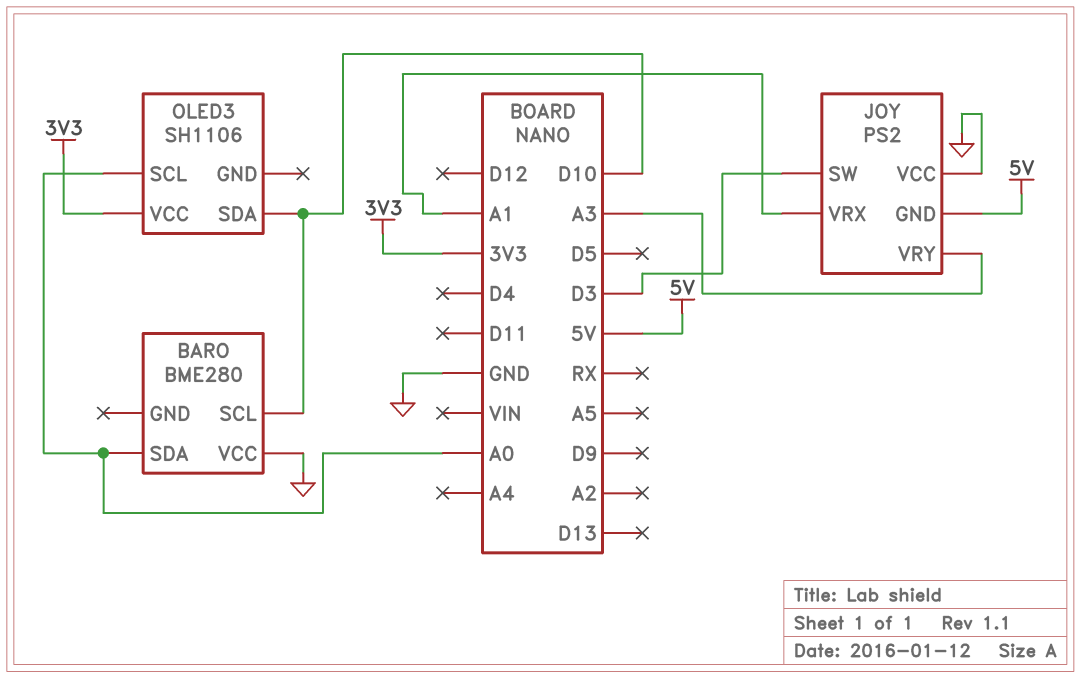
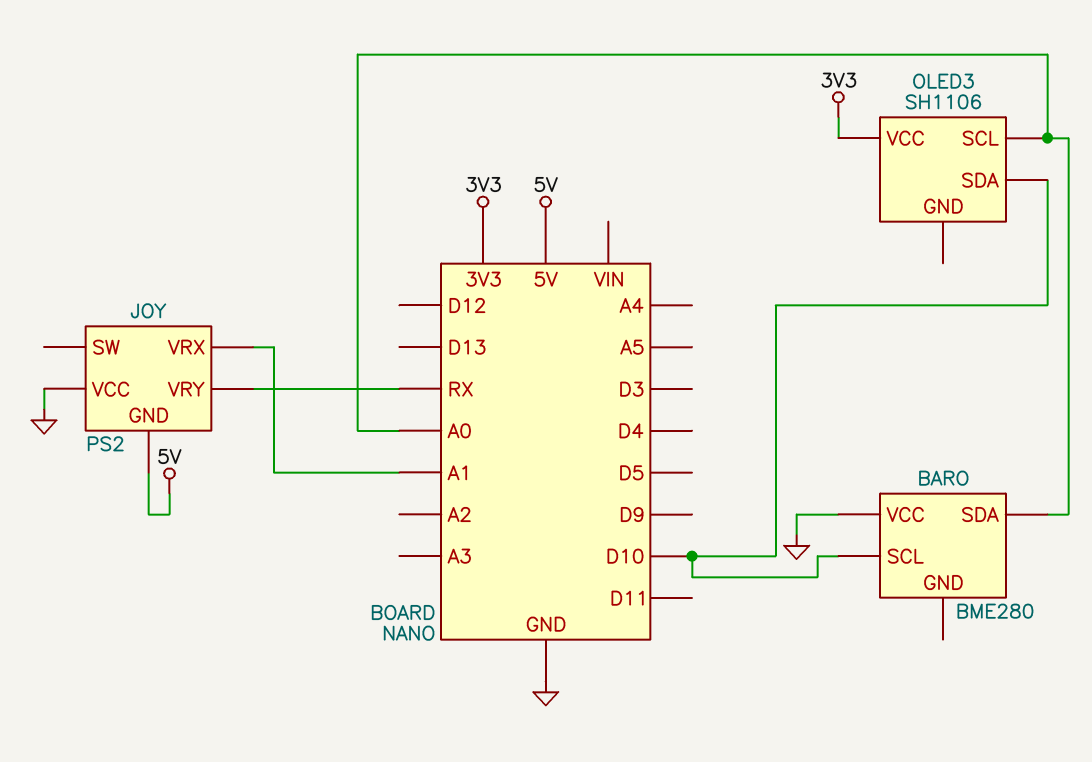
JOY pin SW: D3 -> none
JOY pin VRY: A3 -> RX

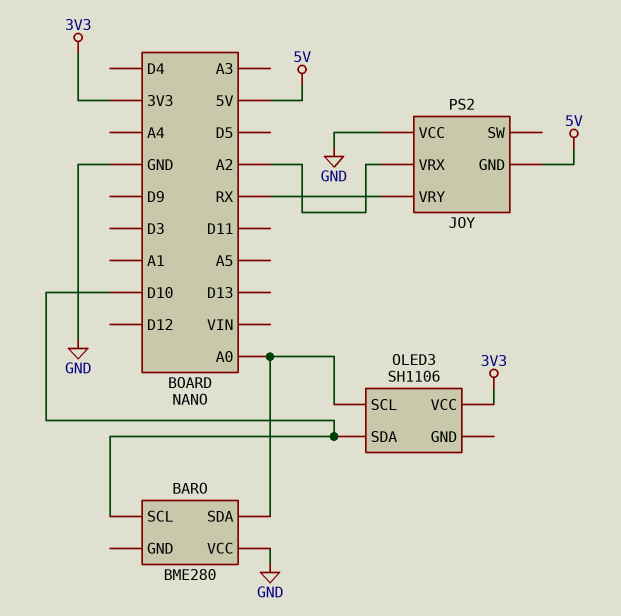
JOY pin VRX: A1 -> A2

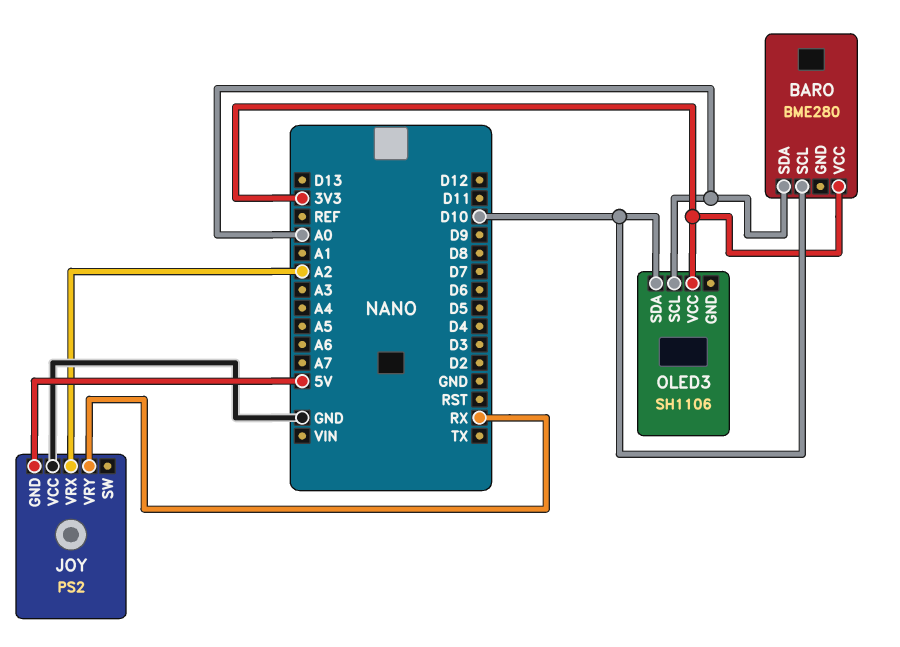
BARO pin VCC: GND -> 3V3

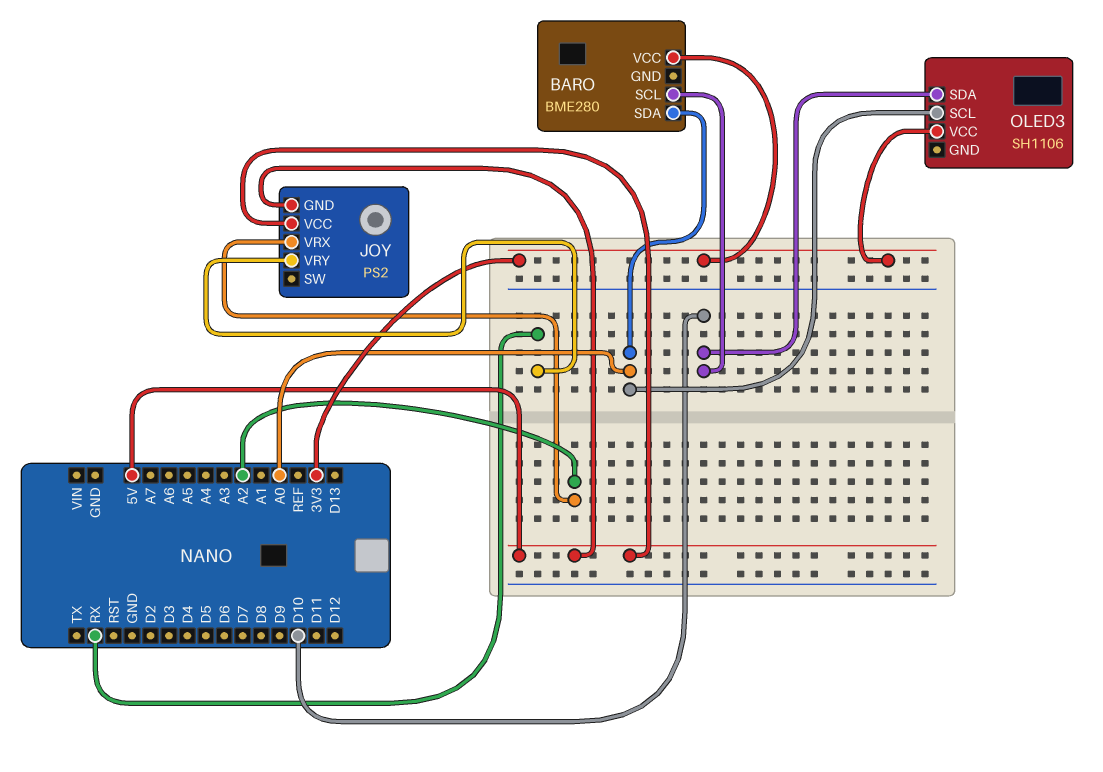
JOY pin VCC: GND -> 5V

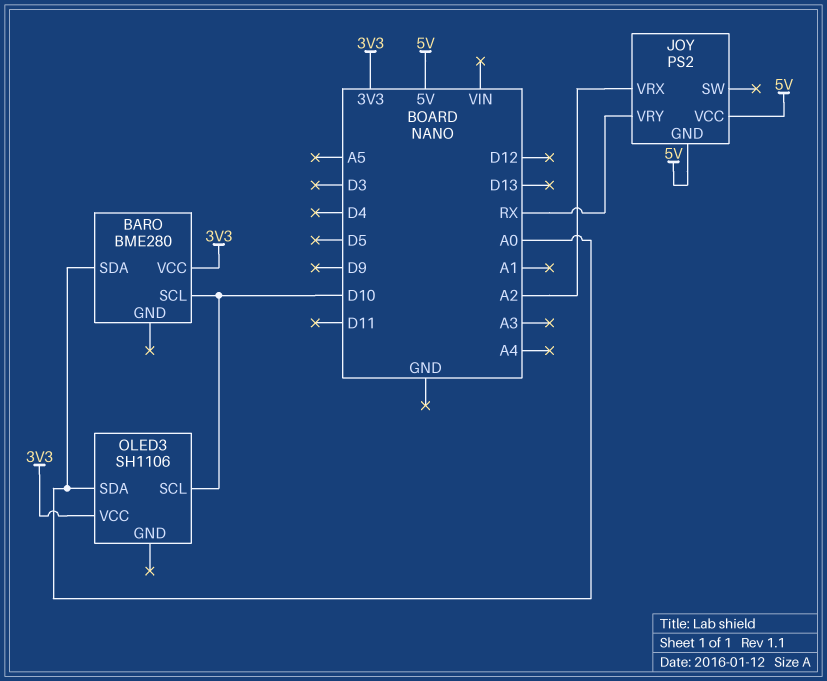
OLED3 pin SCL: A0 -> D10
OLED3 pin SDA: D10 -> A0

